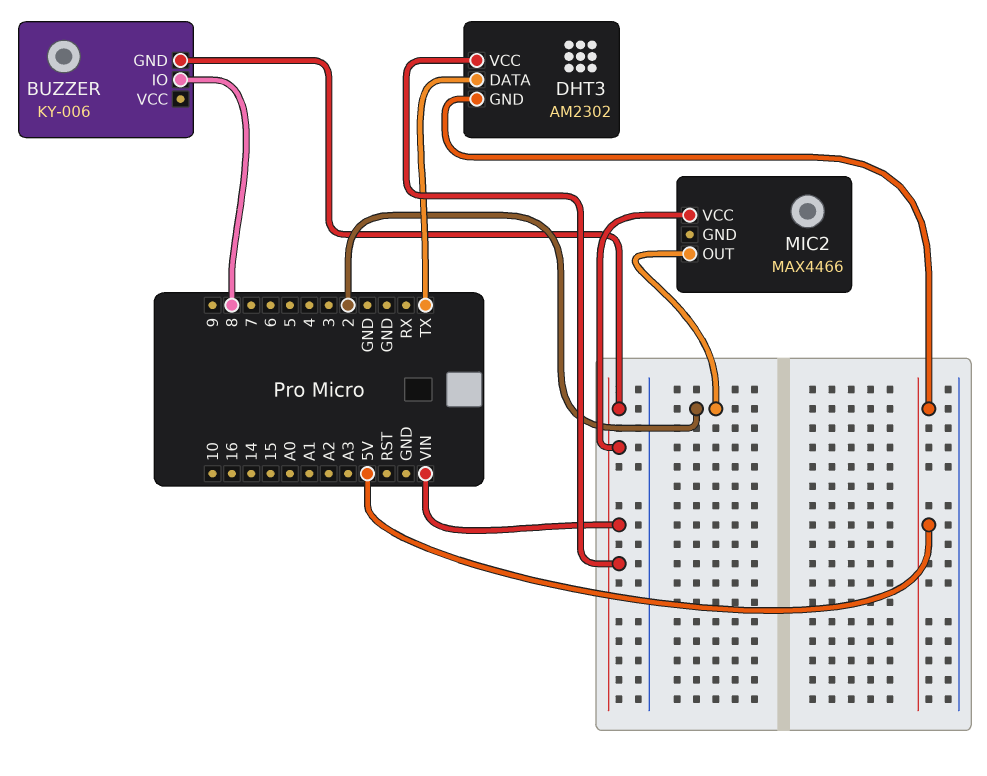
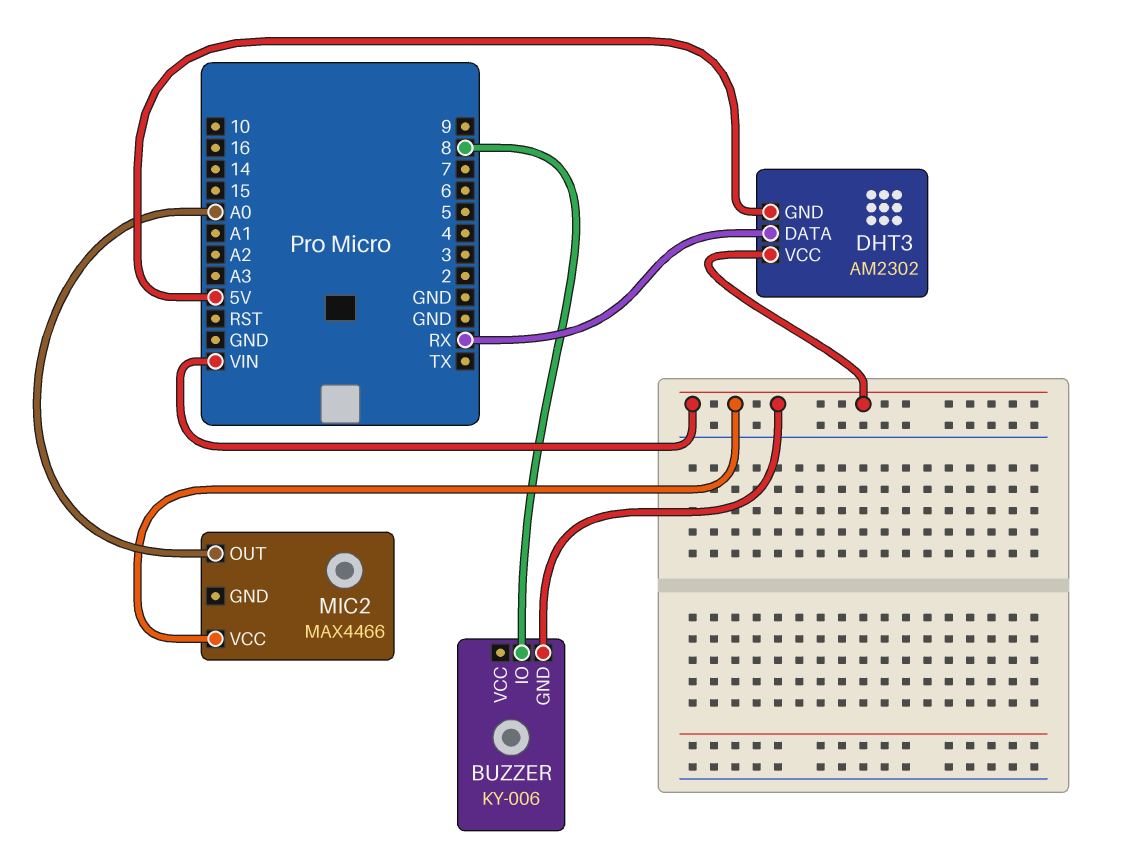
DHT3 pin DATA: TX -> RX
MIC2 pin OUT: 2 -> A0

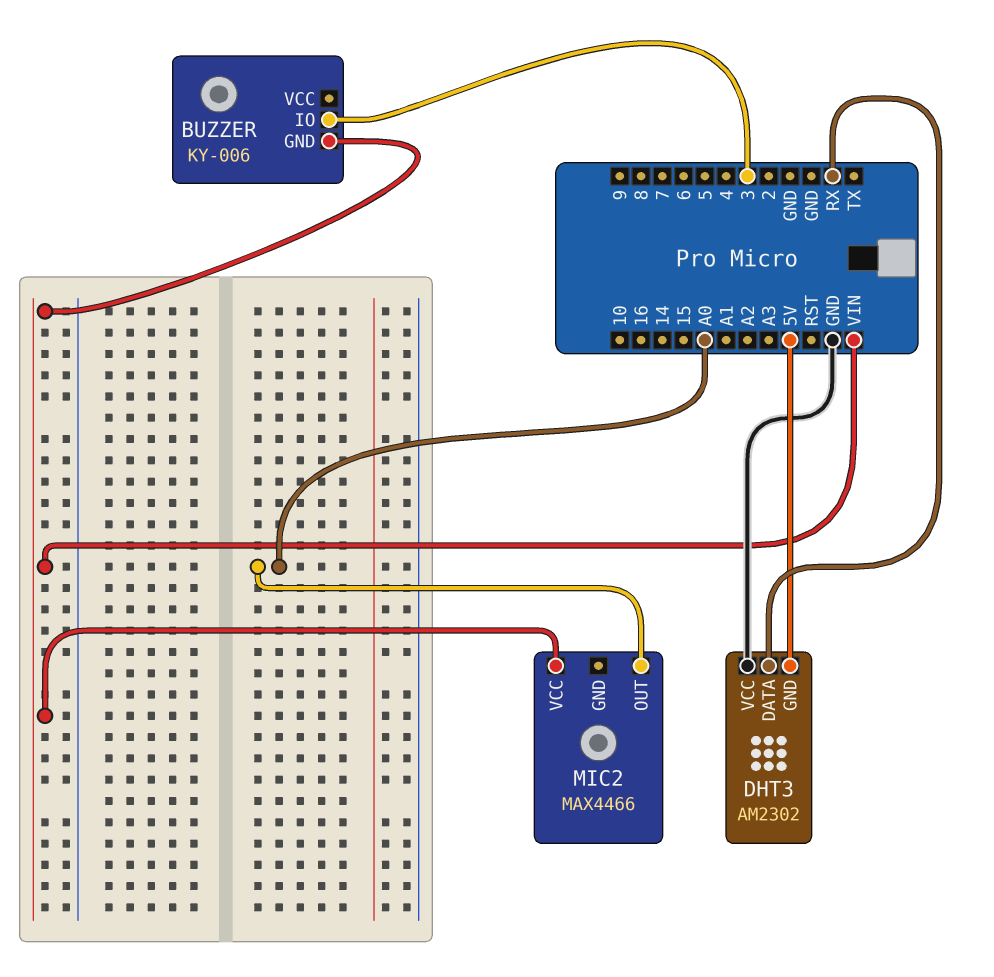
BUZZER pin IO: 8 -> 3
DHT3 pin VCC: VIN -> GND

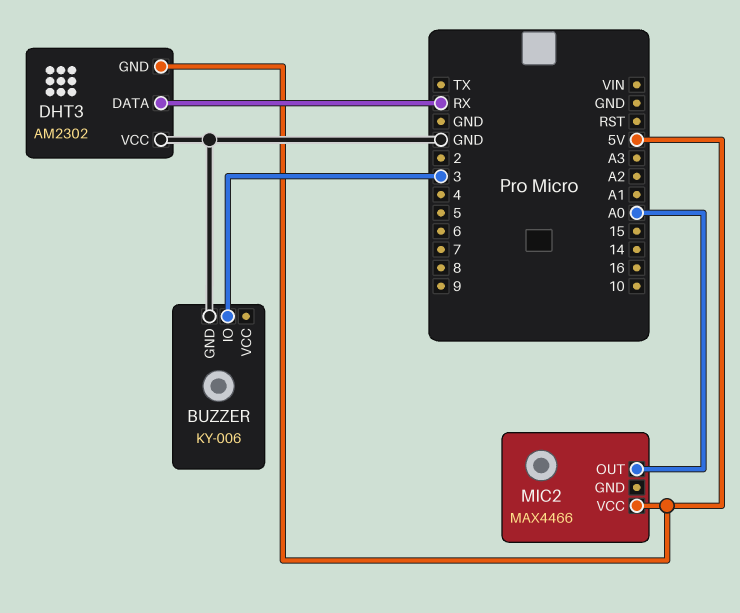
BUZZER pin GND: VIN -> GND
MIC2 pin VCC: VIN -> 5V

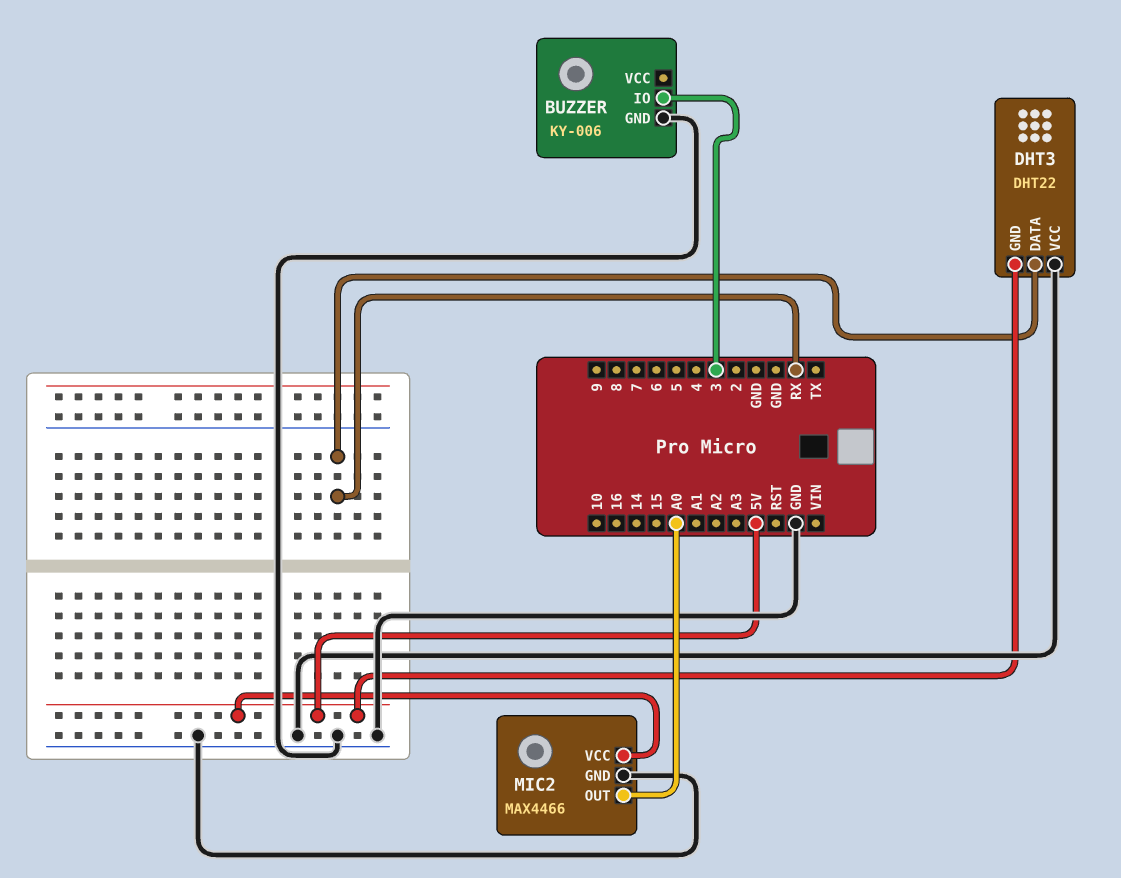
DHT3: AM2302 -> DHT22
MIC2 pin GND: none -> GND

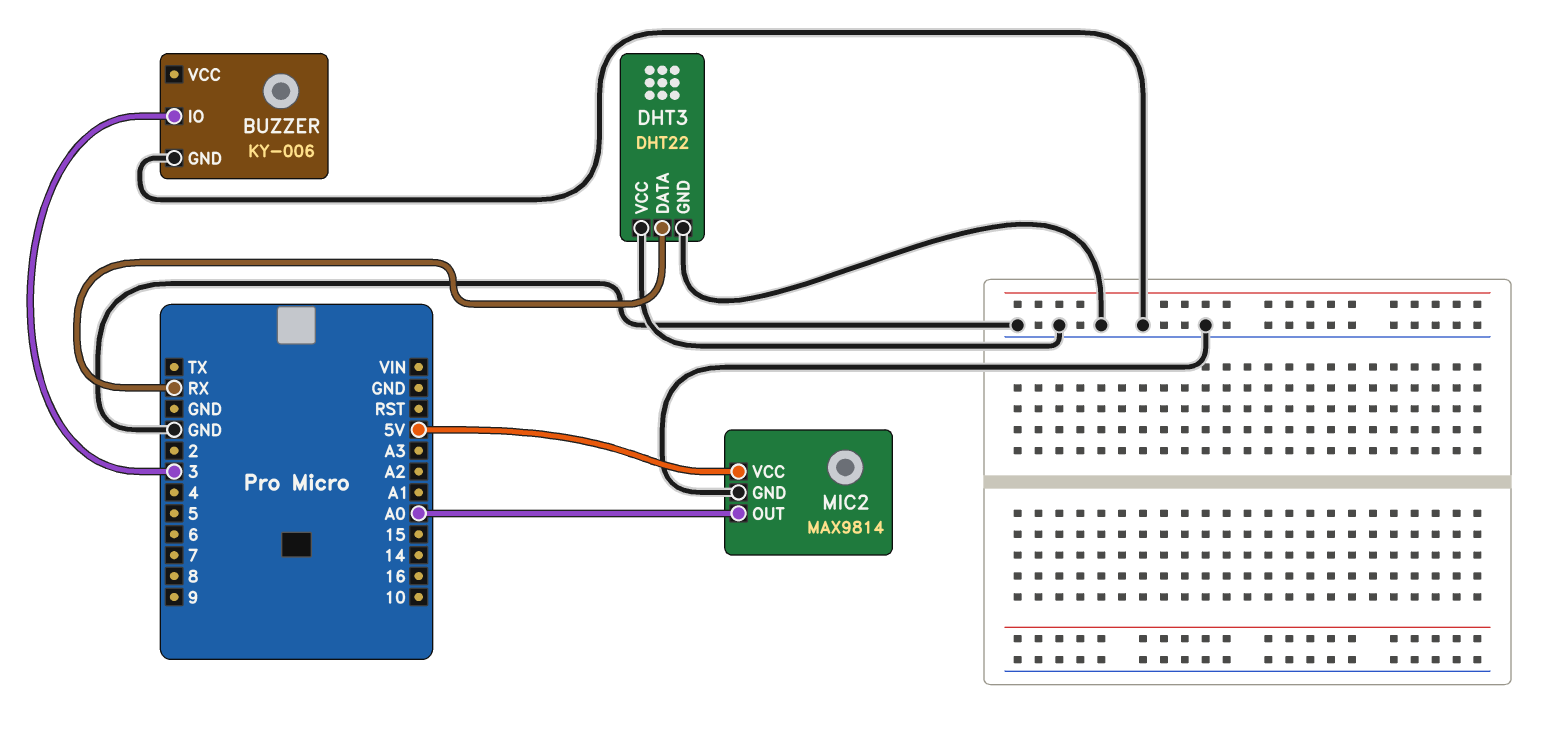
DHT3 pin GND: 5V -> GND
MIC2: MAX4466 -> MAX9814

